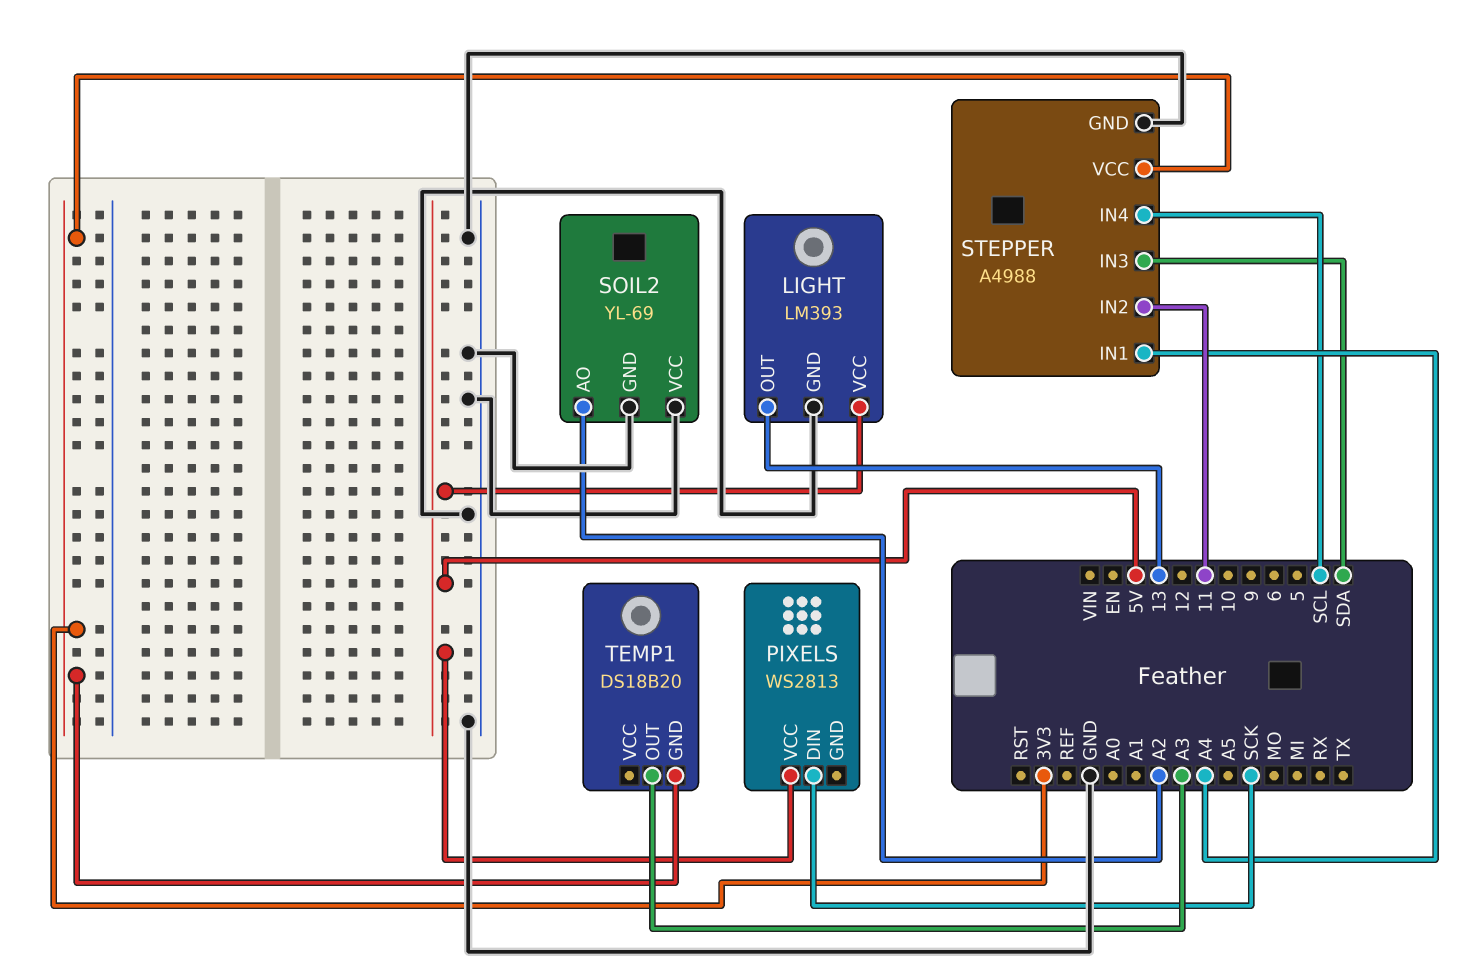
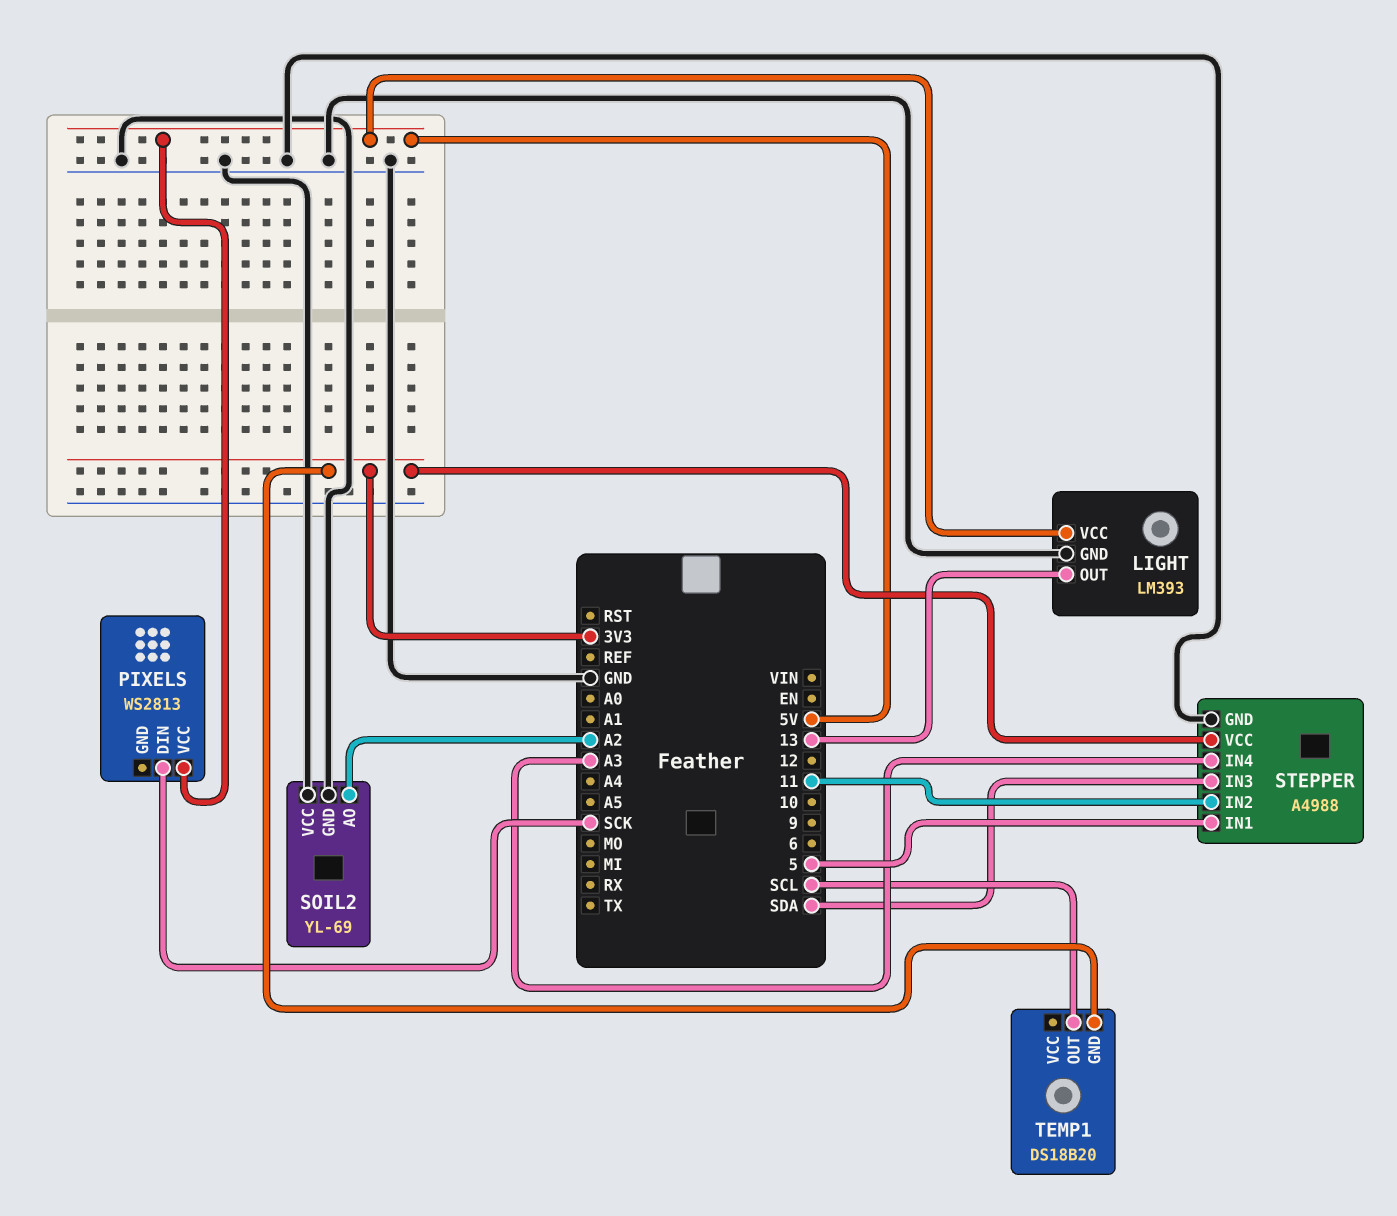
STEPPER pin IN1: A4 -> 5
STEPPER pin IN4: SCL -> A3
TEMP1 pin OUT: A3 -> SCL

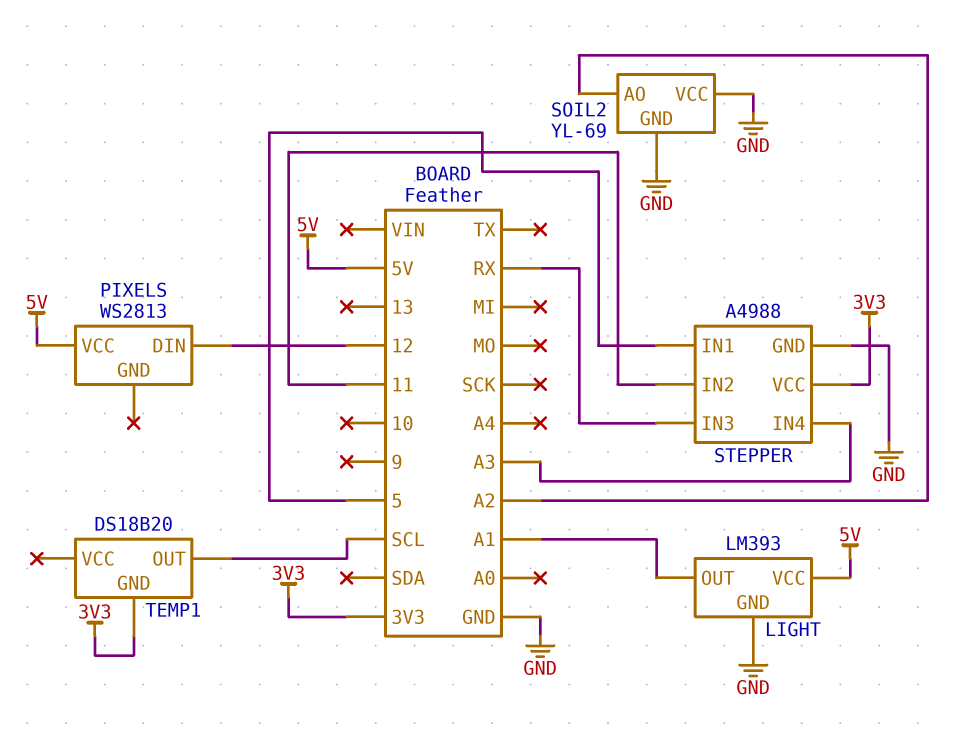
LIGHT pin OUT: 13 -> A1
PIXELS pin DIN: SCK -> 12
STEPPER pin IN3: SDA -> RX

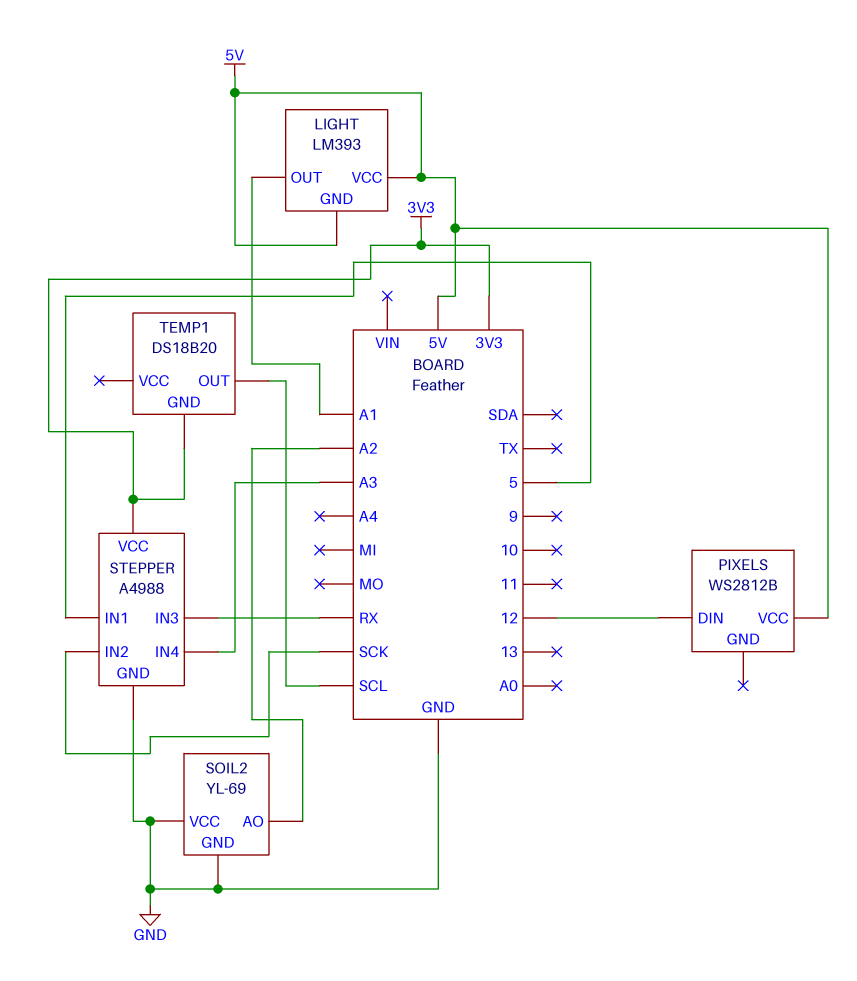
LIGHT pin GND: GND -> 5V
PIXELS: WS2813 -> WS2812B
STEPPER pin IN2: 11 -> SCK

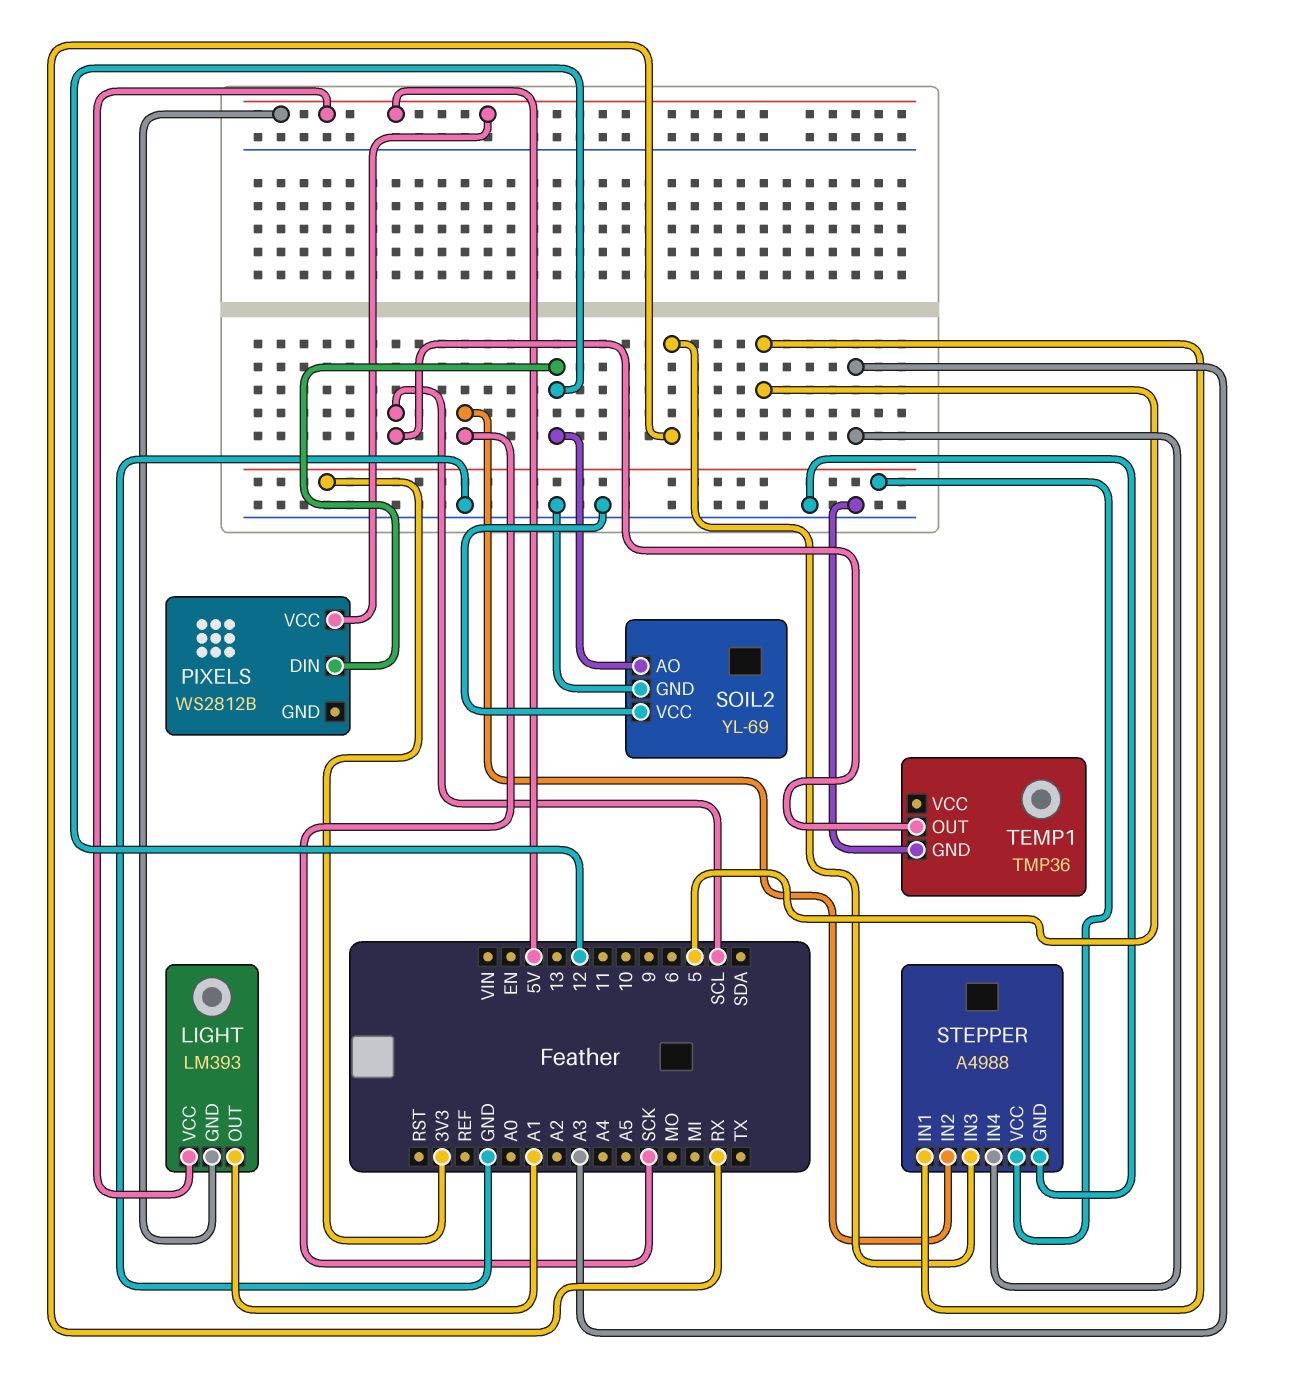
SOIL2 pin AO: A2 -> 12
TEMP1: DS18B20 -> TMP36
TEMP1 pin GND: 3V3 -> GND

